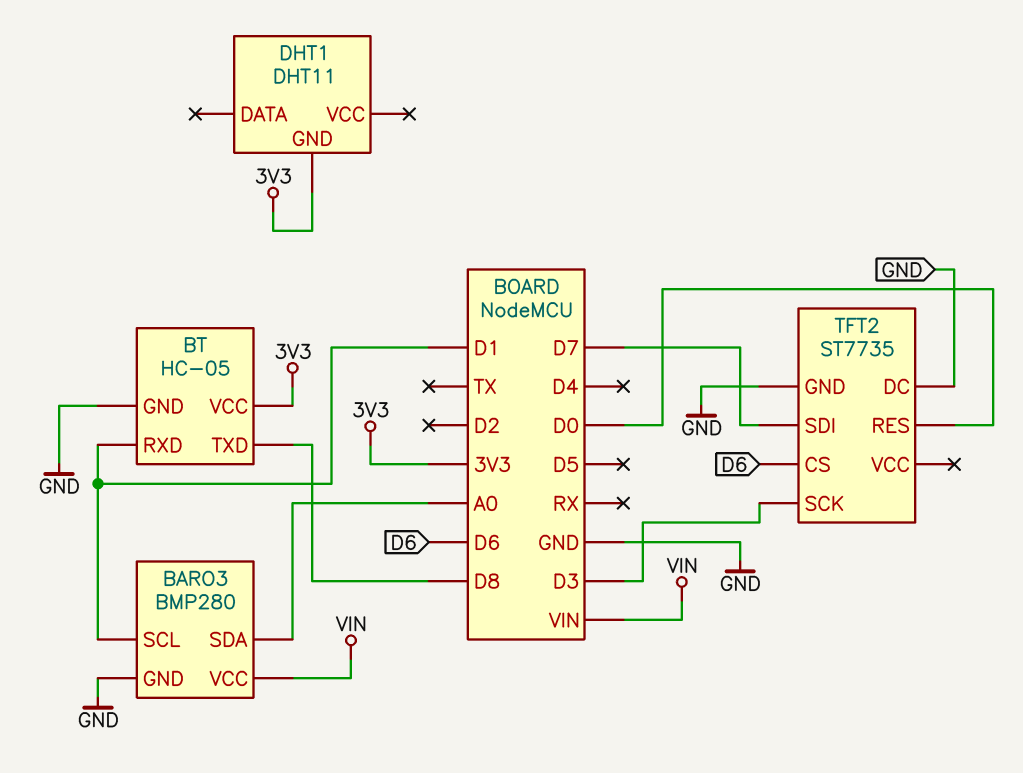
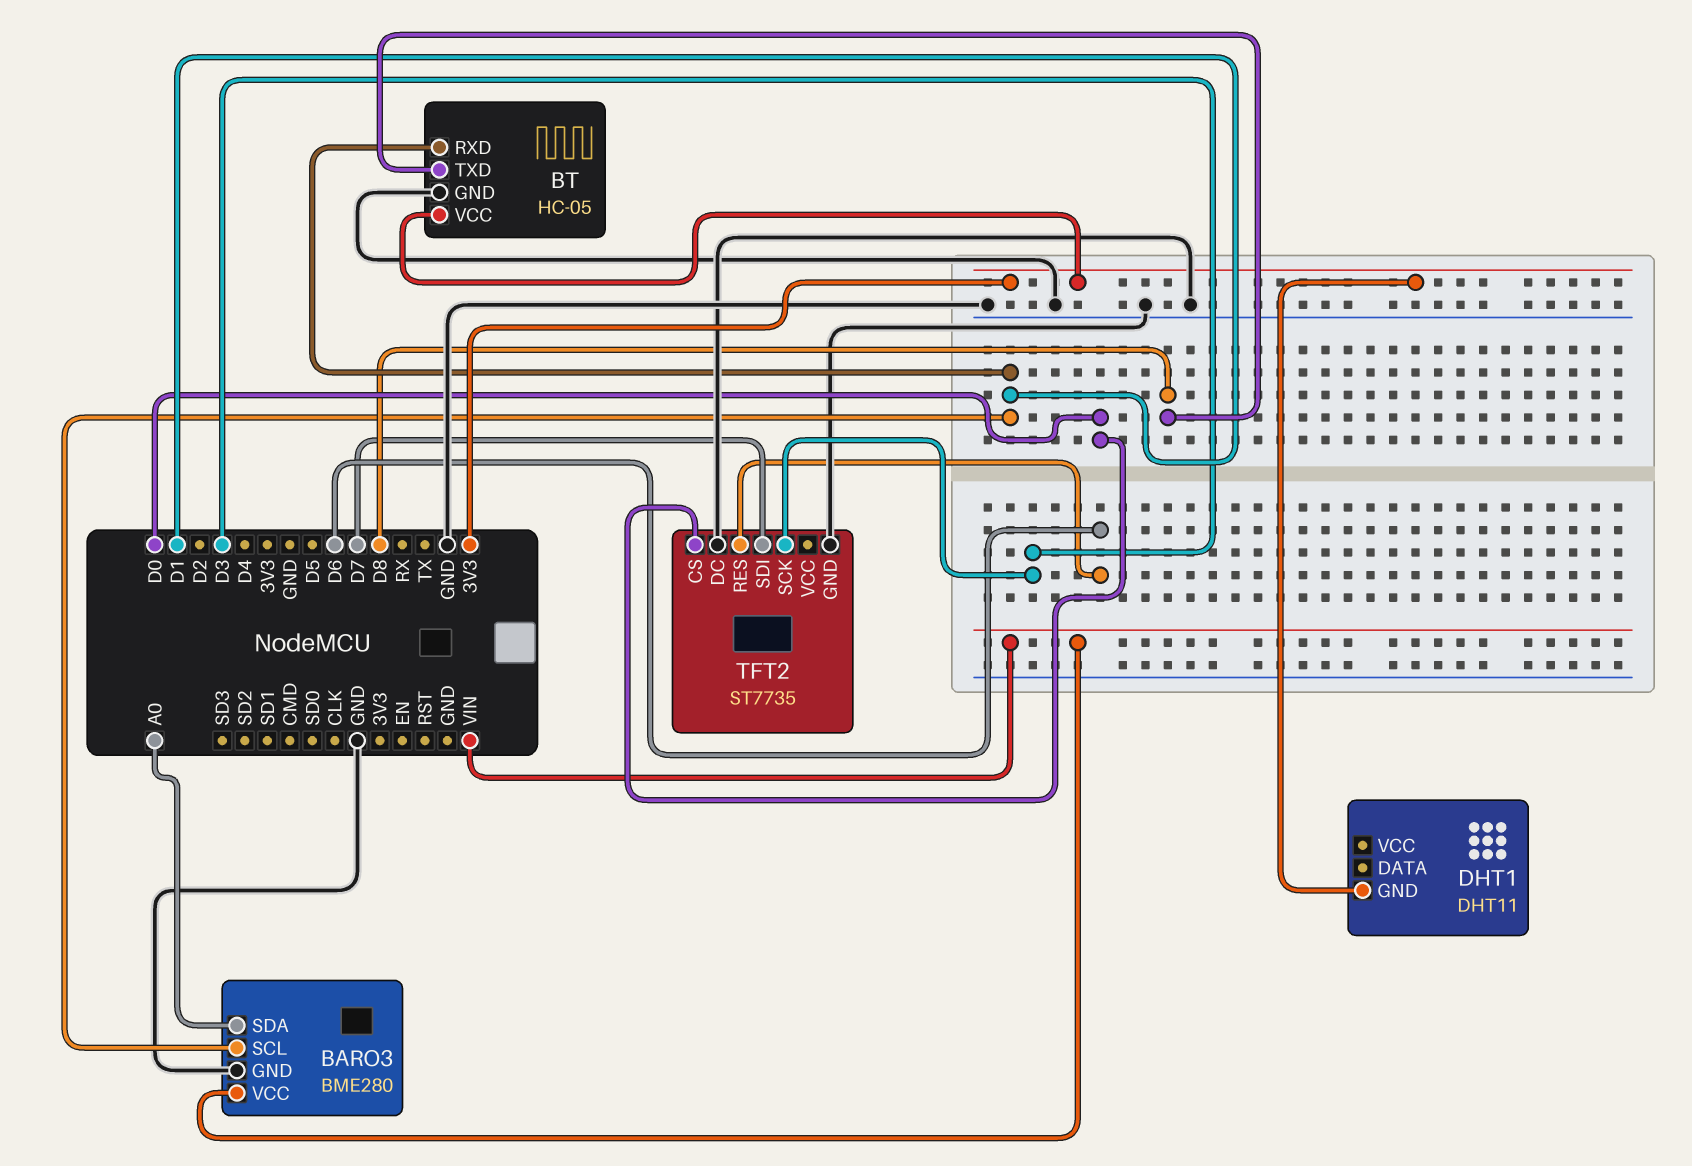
BARO3: BMP280 -> BME280
TFT2 pin CS: D6 -> D0
TFT2 pin RES: D0 -> D6

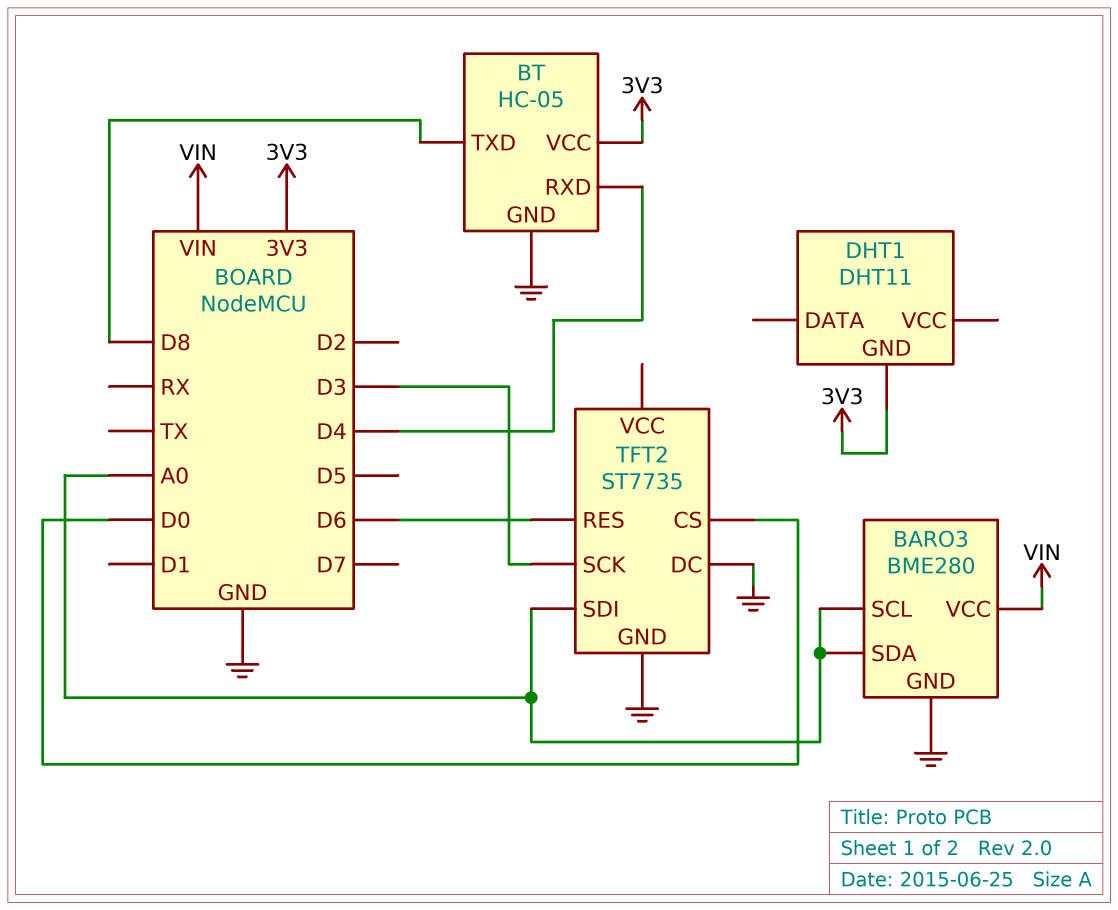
BARO3 pin SCL: D1 -> A0
BT pin RXD: D1 -> D4
TFT2 pin SDI: D7 -> A0

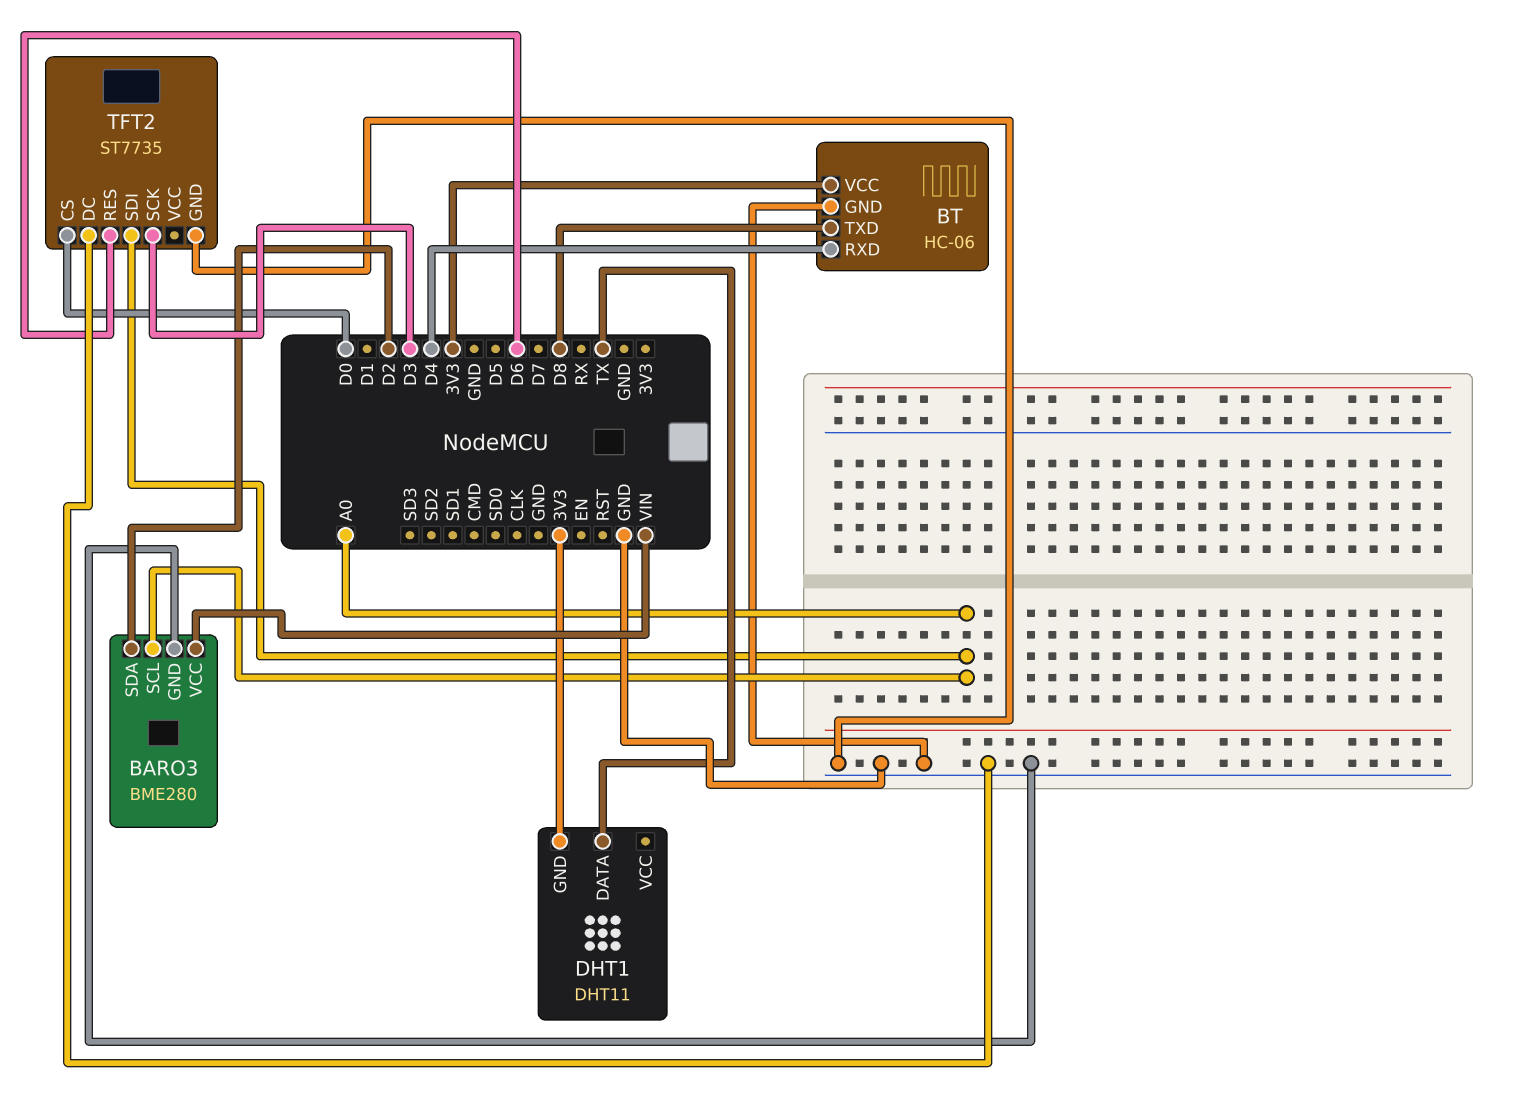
BARO3 pin SDA: A0 -> D2
BT: HC-05 -> HC-06
DHT1 pin DATA: none -> TX

